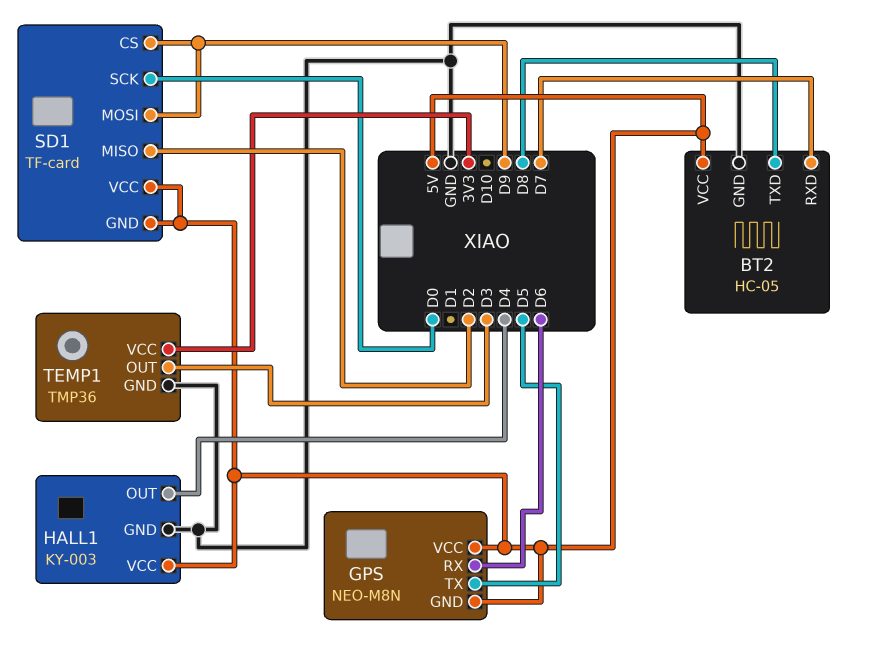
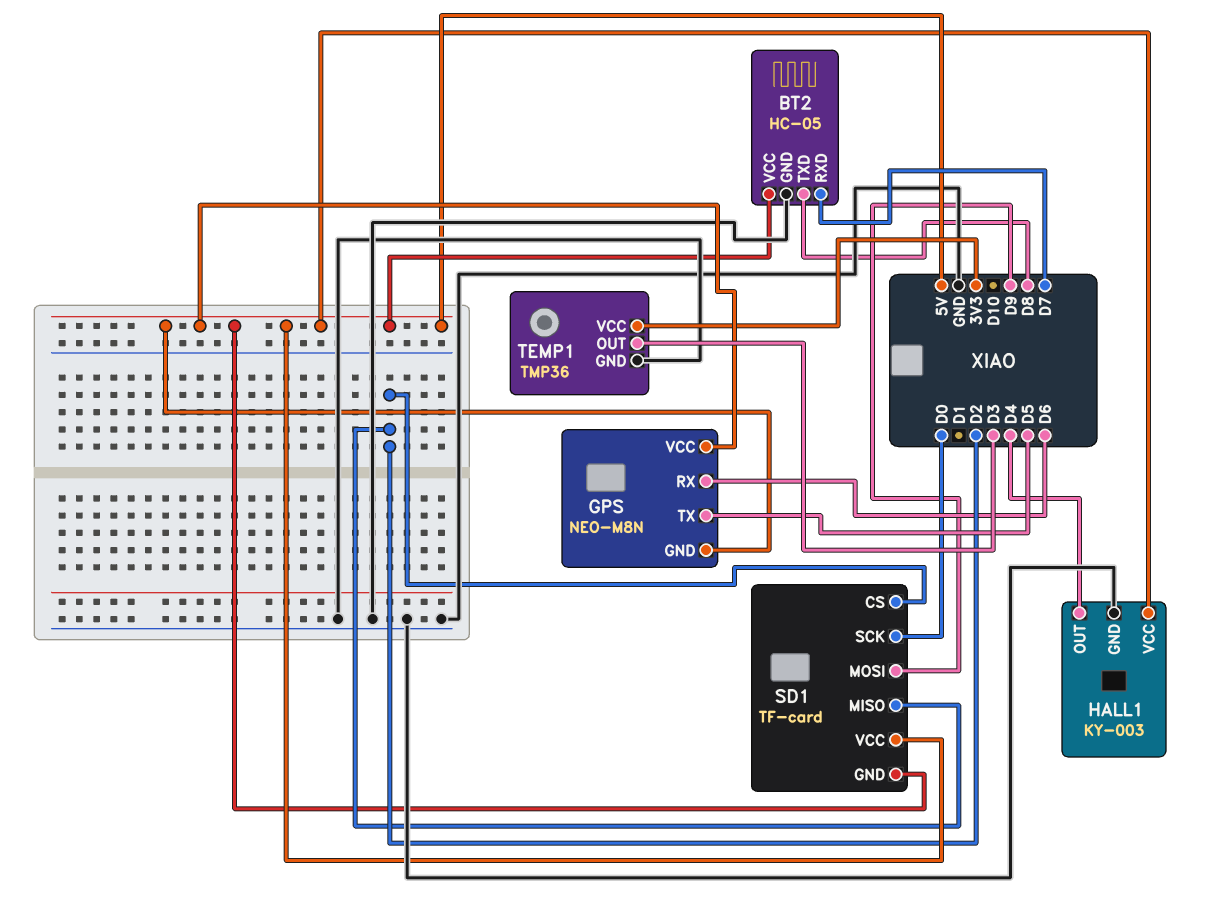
SD1 pin CS: D9 -> D2

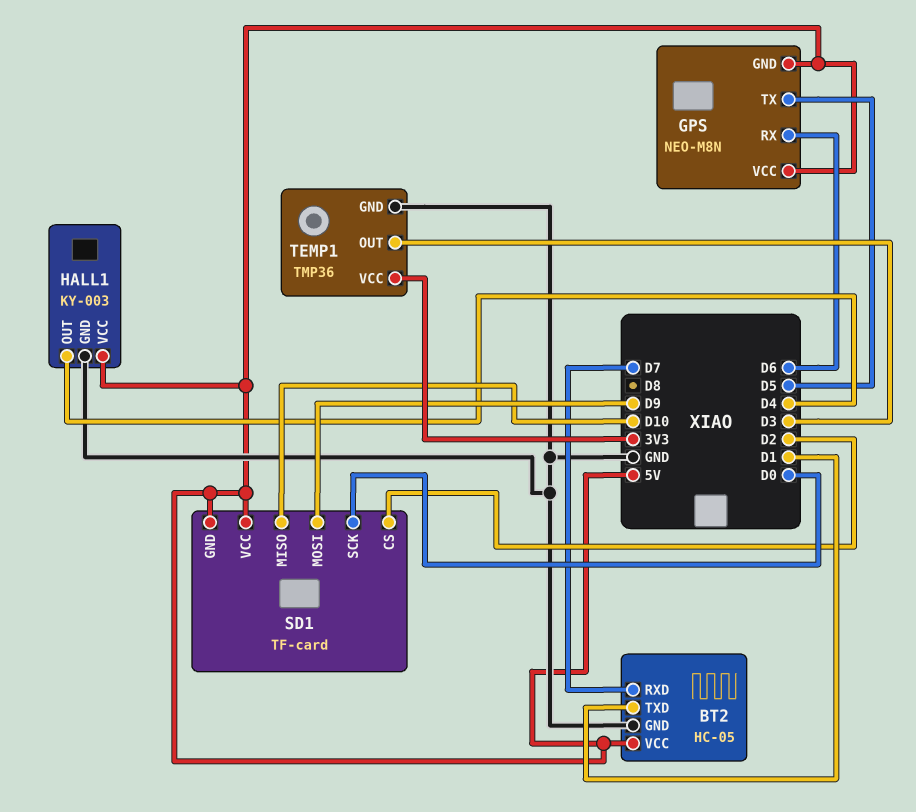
BT2 pin TXD: D8 -> D1
SD1 pin MISO: D2 -> D10

